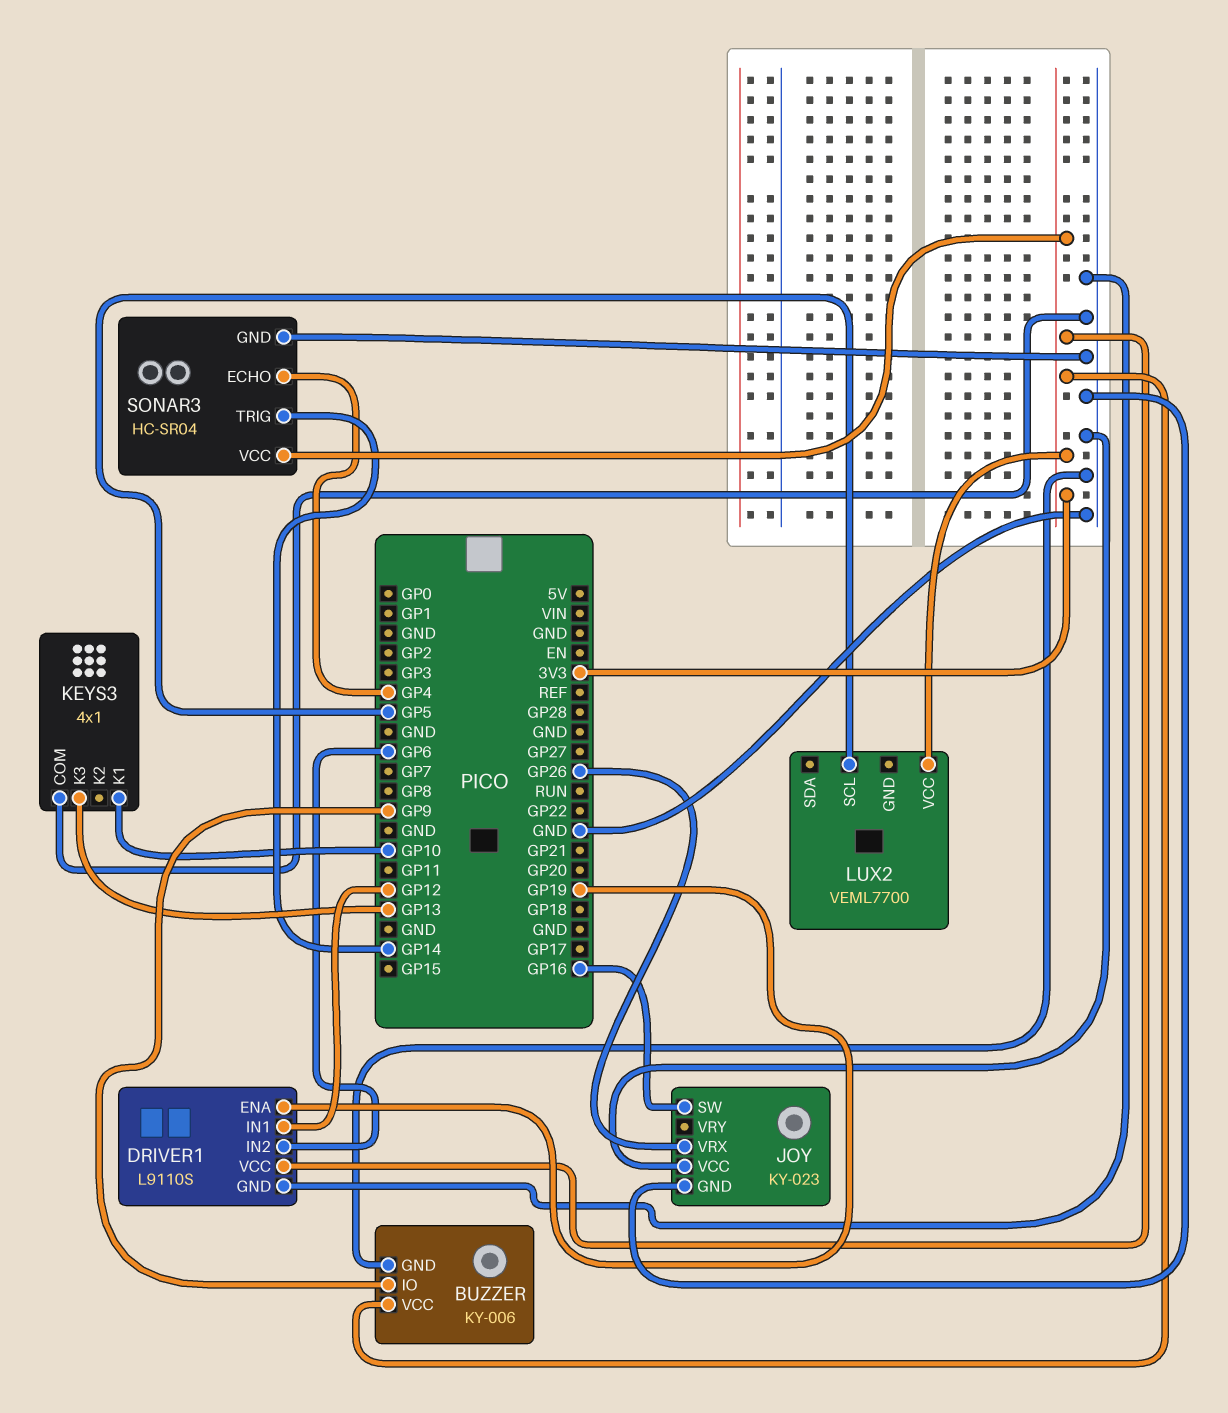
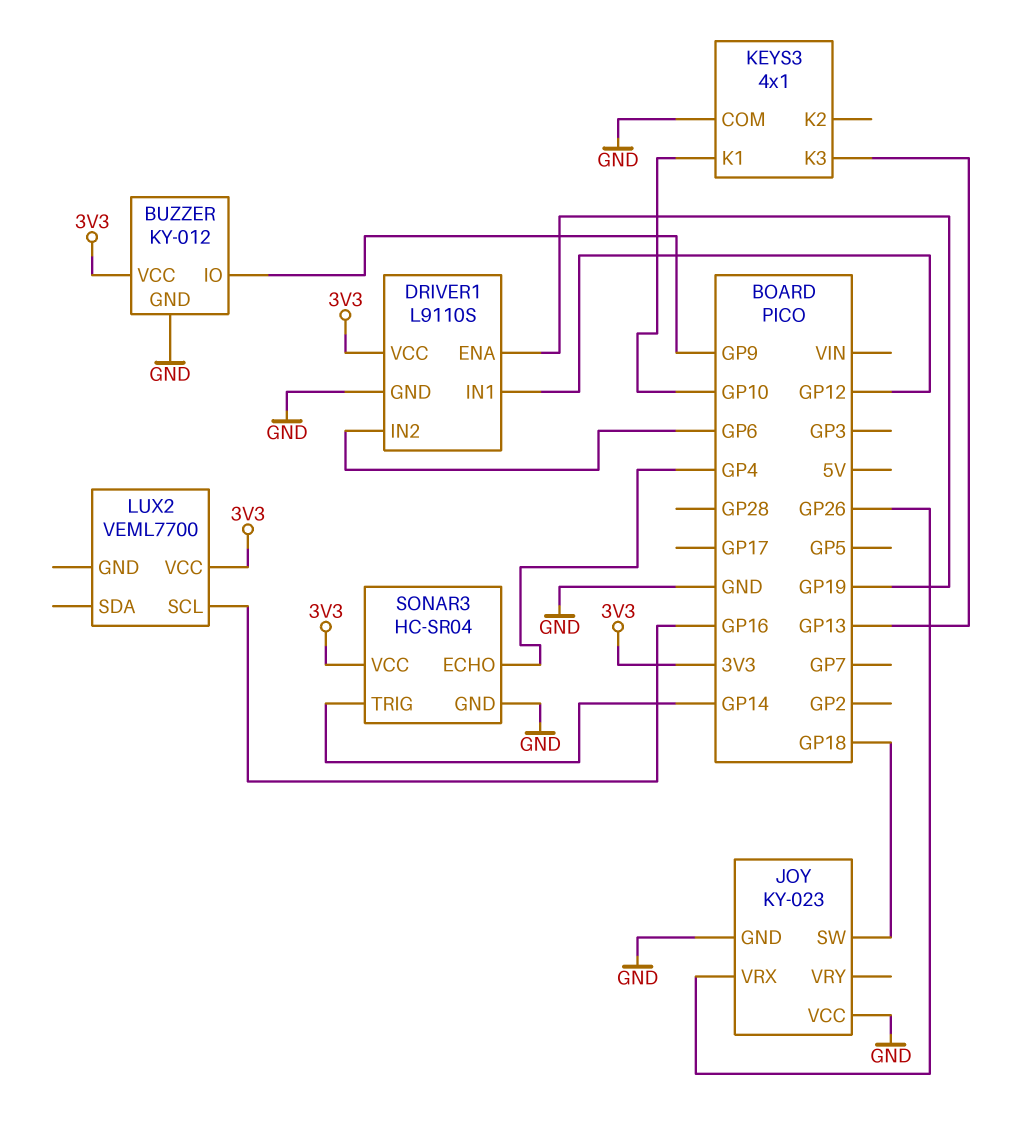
BUZZER: KY-006 -> KY-012
JOY pin SW: GP16 -> GP18
LUX2 pin SCL: GP5 -> GP16

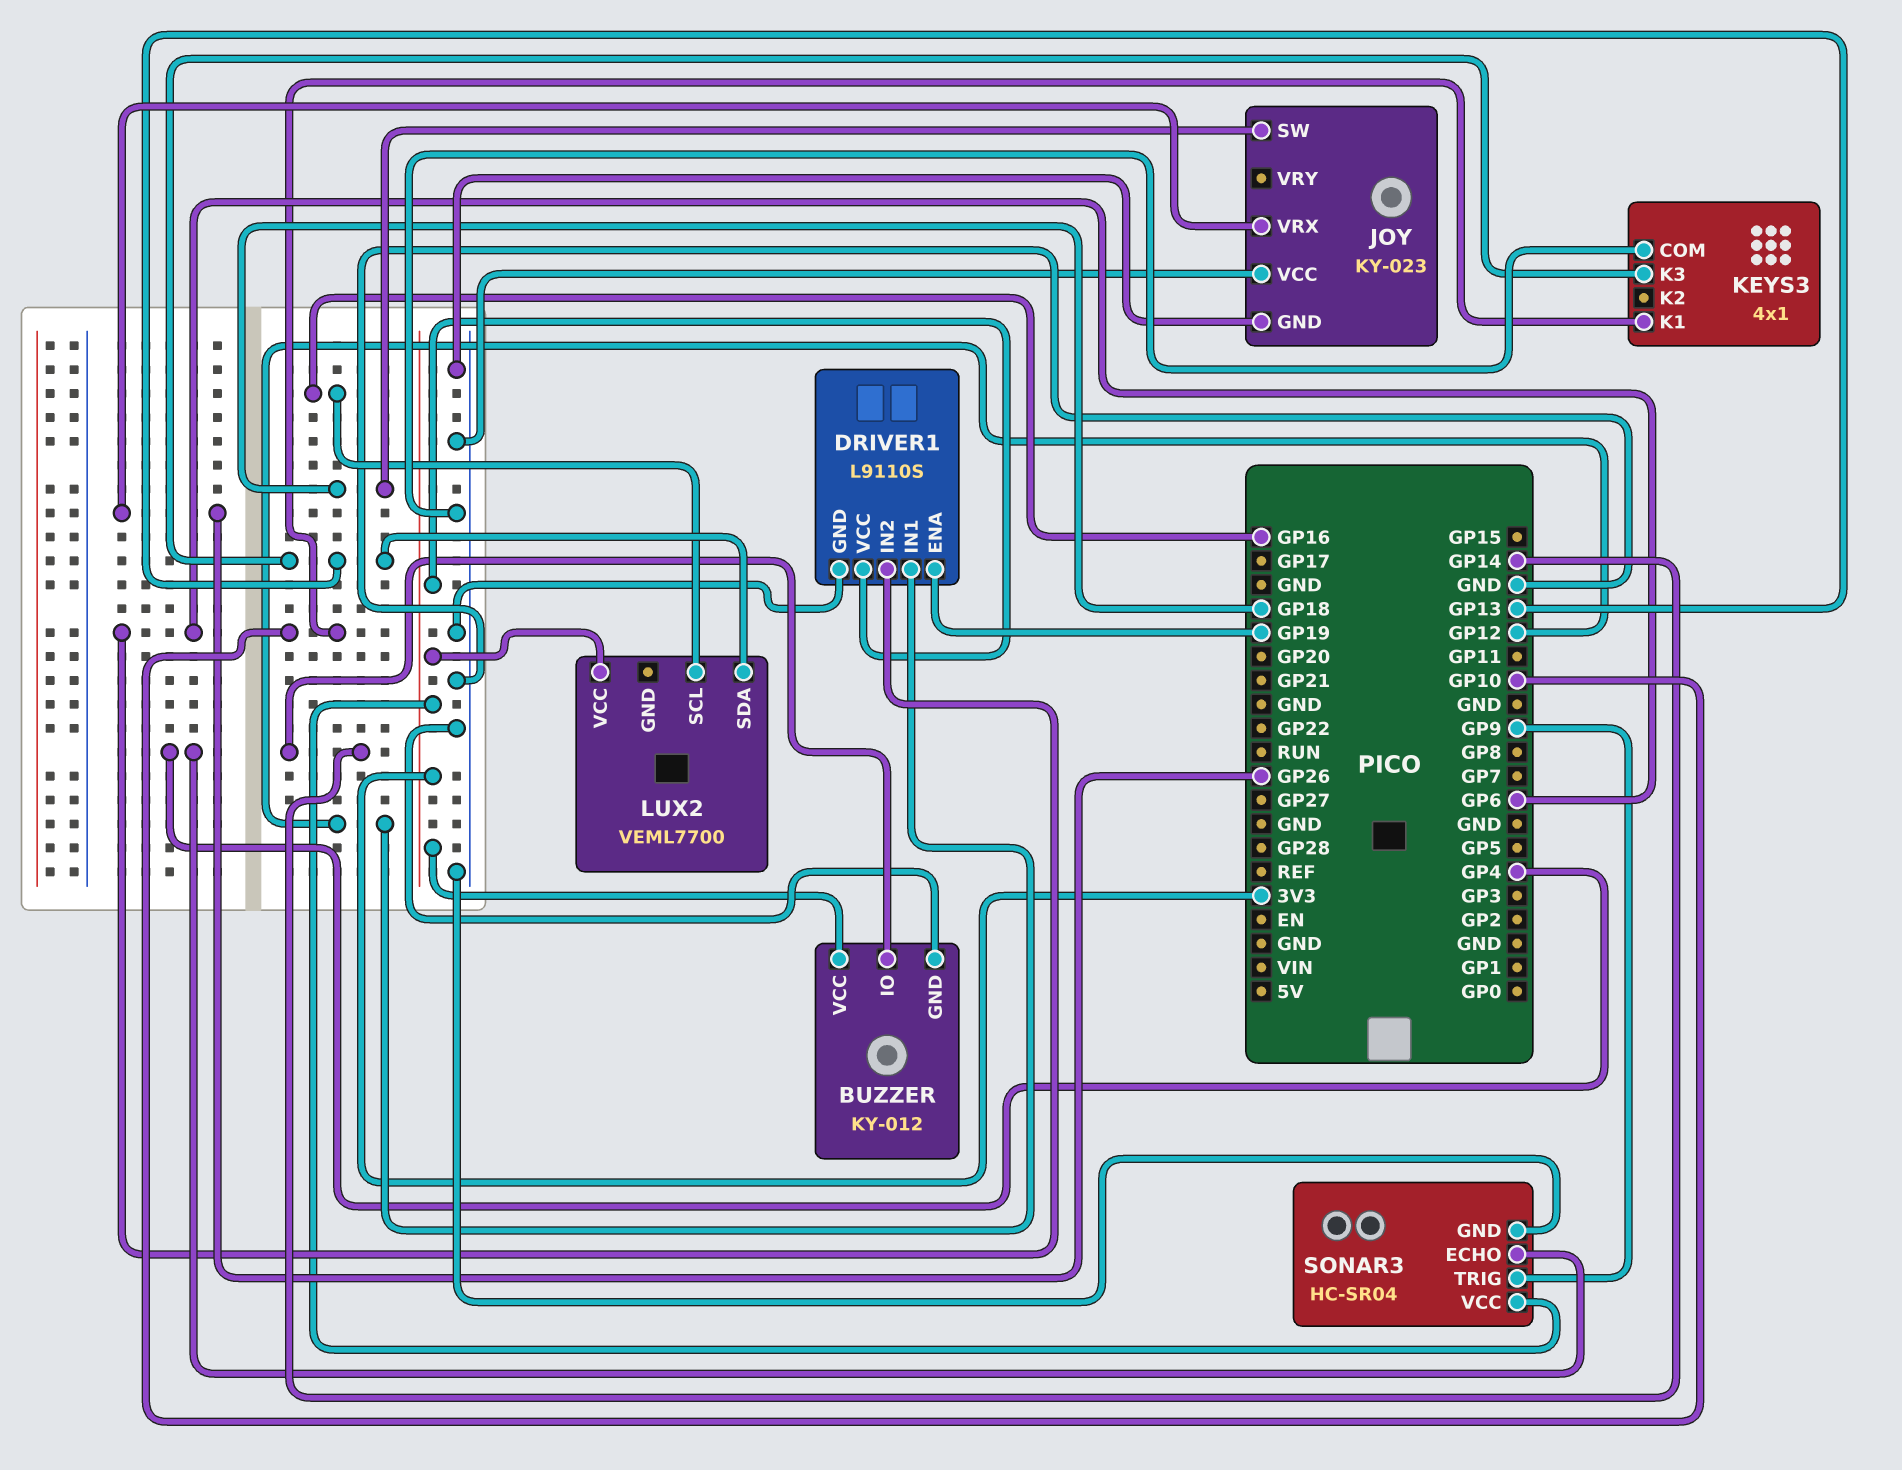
BUZZER pin IO: GP9 -> GP14
LUX2 pin SDA: none -> GP13
SONAR3 pin TRIG: GP14 -> GP9

